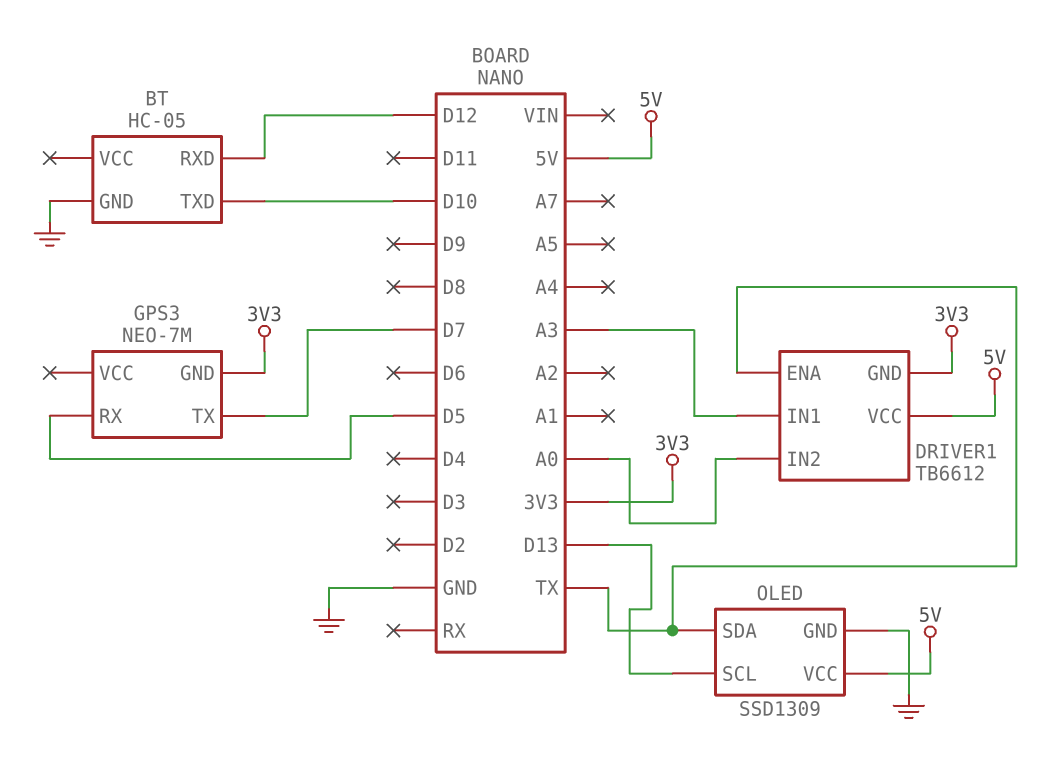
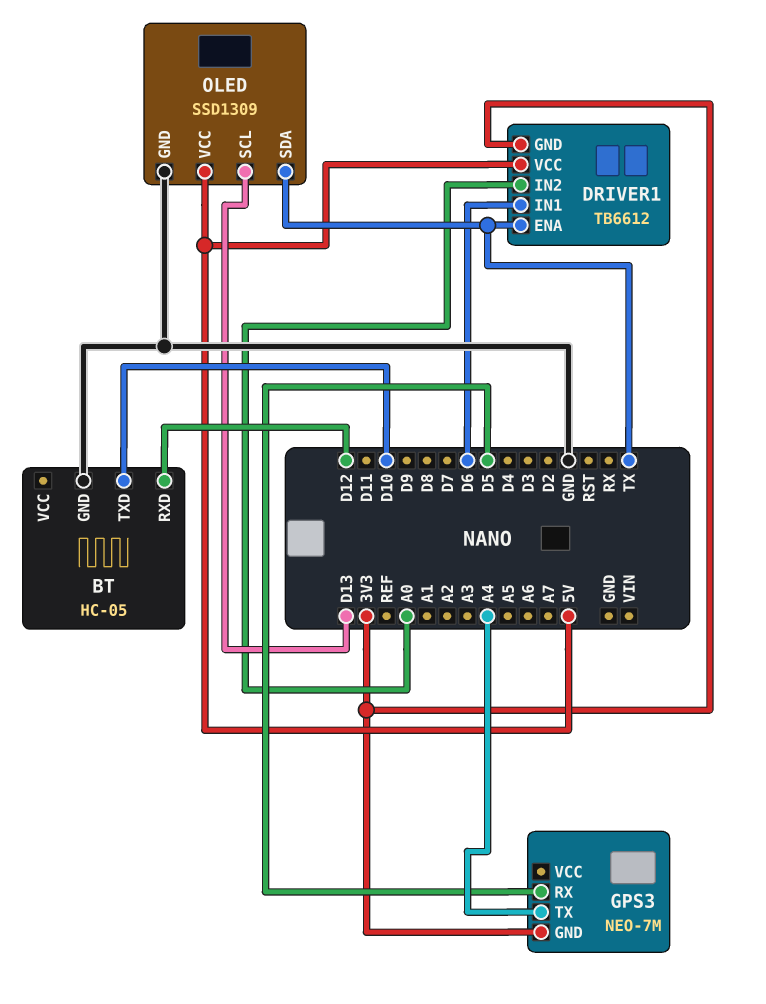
DRIVER1 pin IN1: A3 -> D6
GPS3 pin TX: D7 -> A4

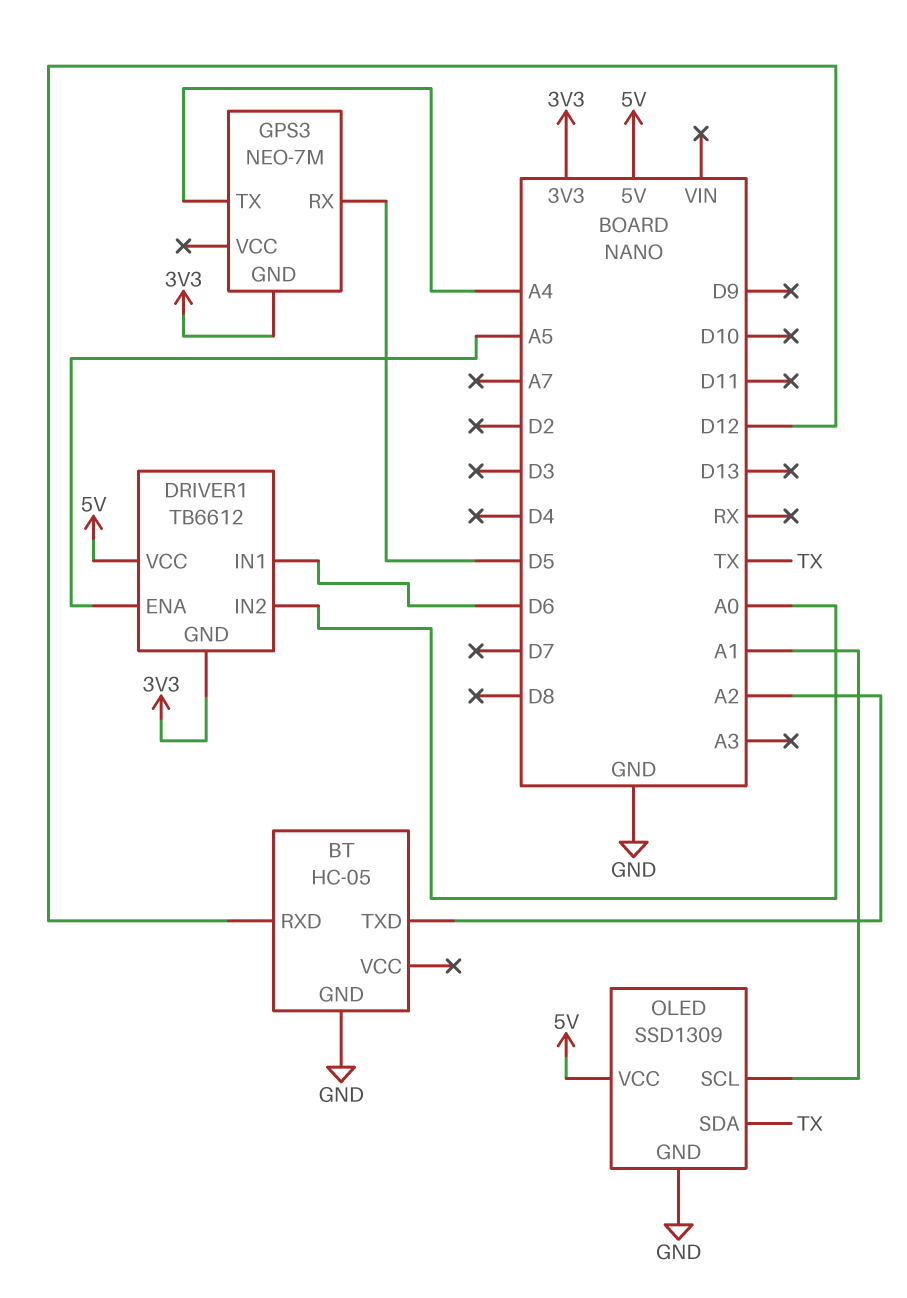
BT pin TXD: D10 -> A2
DRIVER1 pin ENA: TX -> A5
OLED pin SCL: D13 -> A1

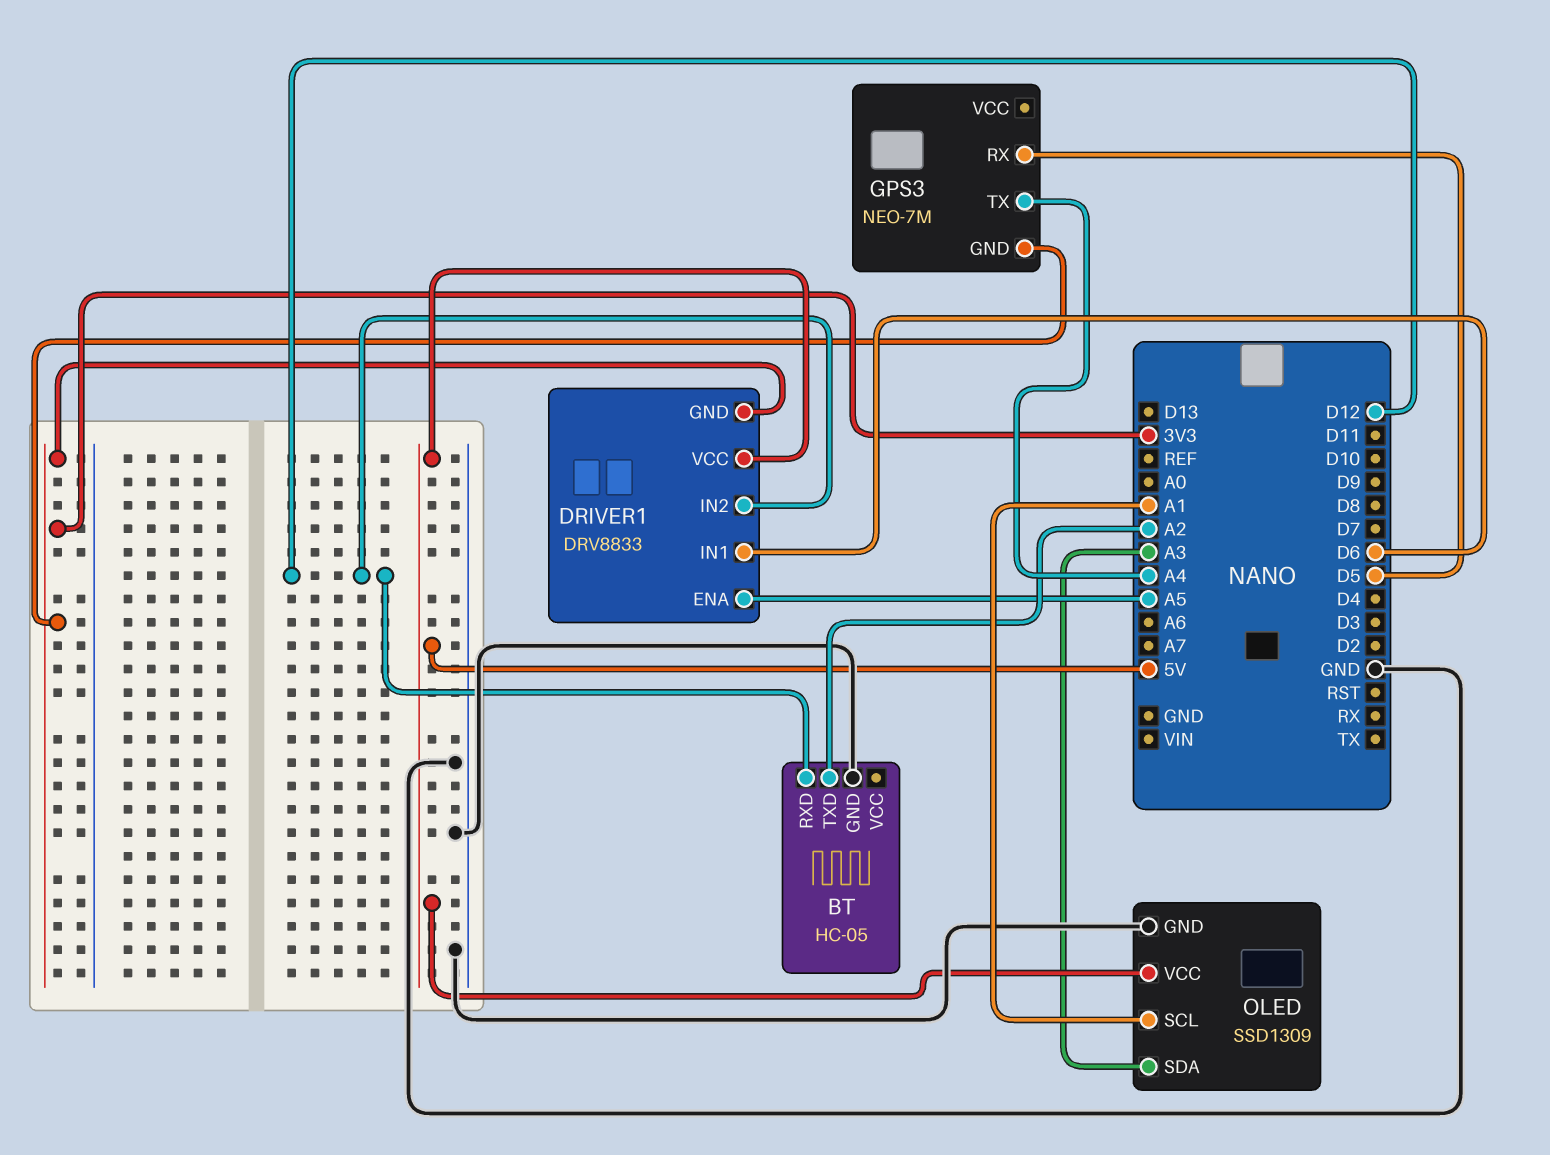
DRIVER1: TB6612 -> DRV8833
DRIVER1 pin IN2: A0 -> D12
OLED pin SDA: TX -> A3

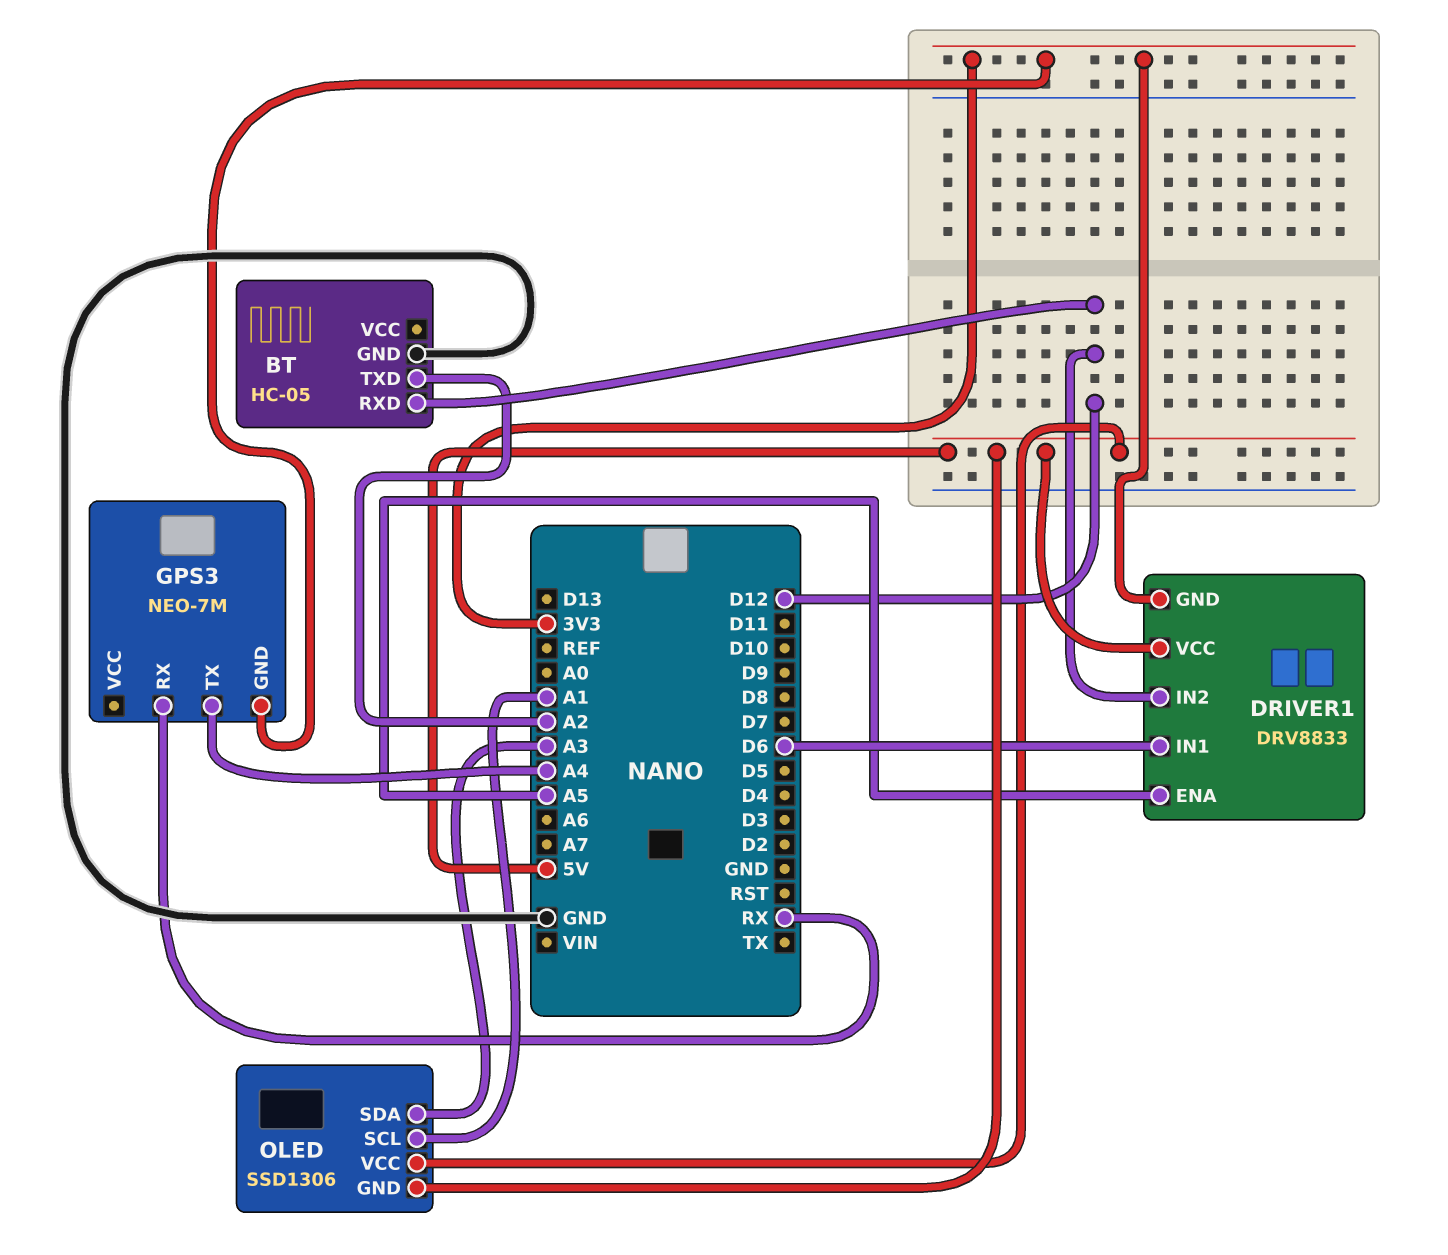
GPS3 pin RX: D5 -> RX
OLED: SSD1309 -> SSD1306
OLED pin GND: GND -> 5V

